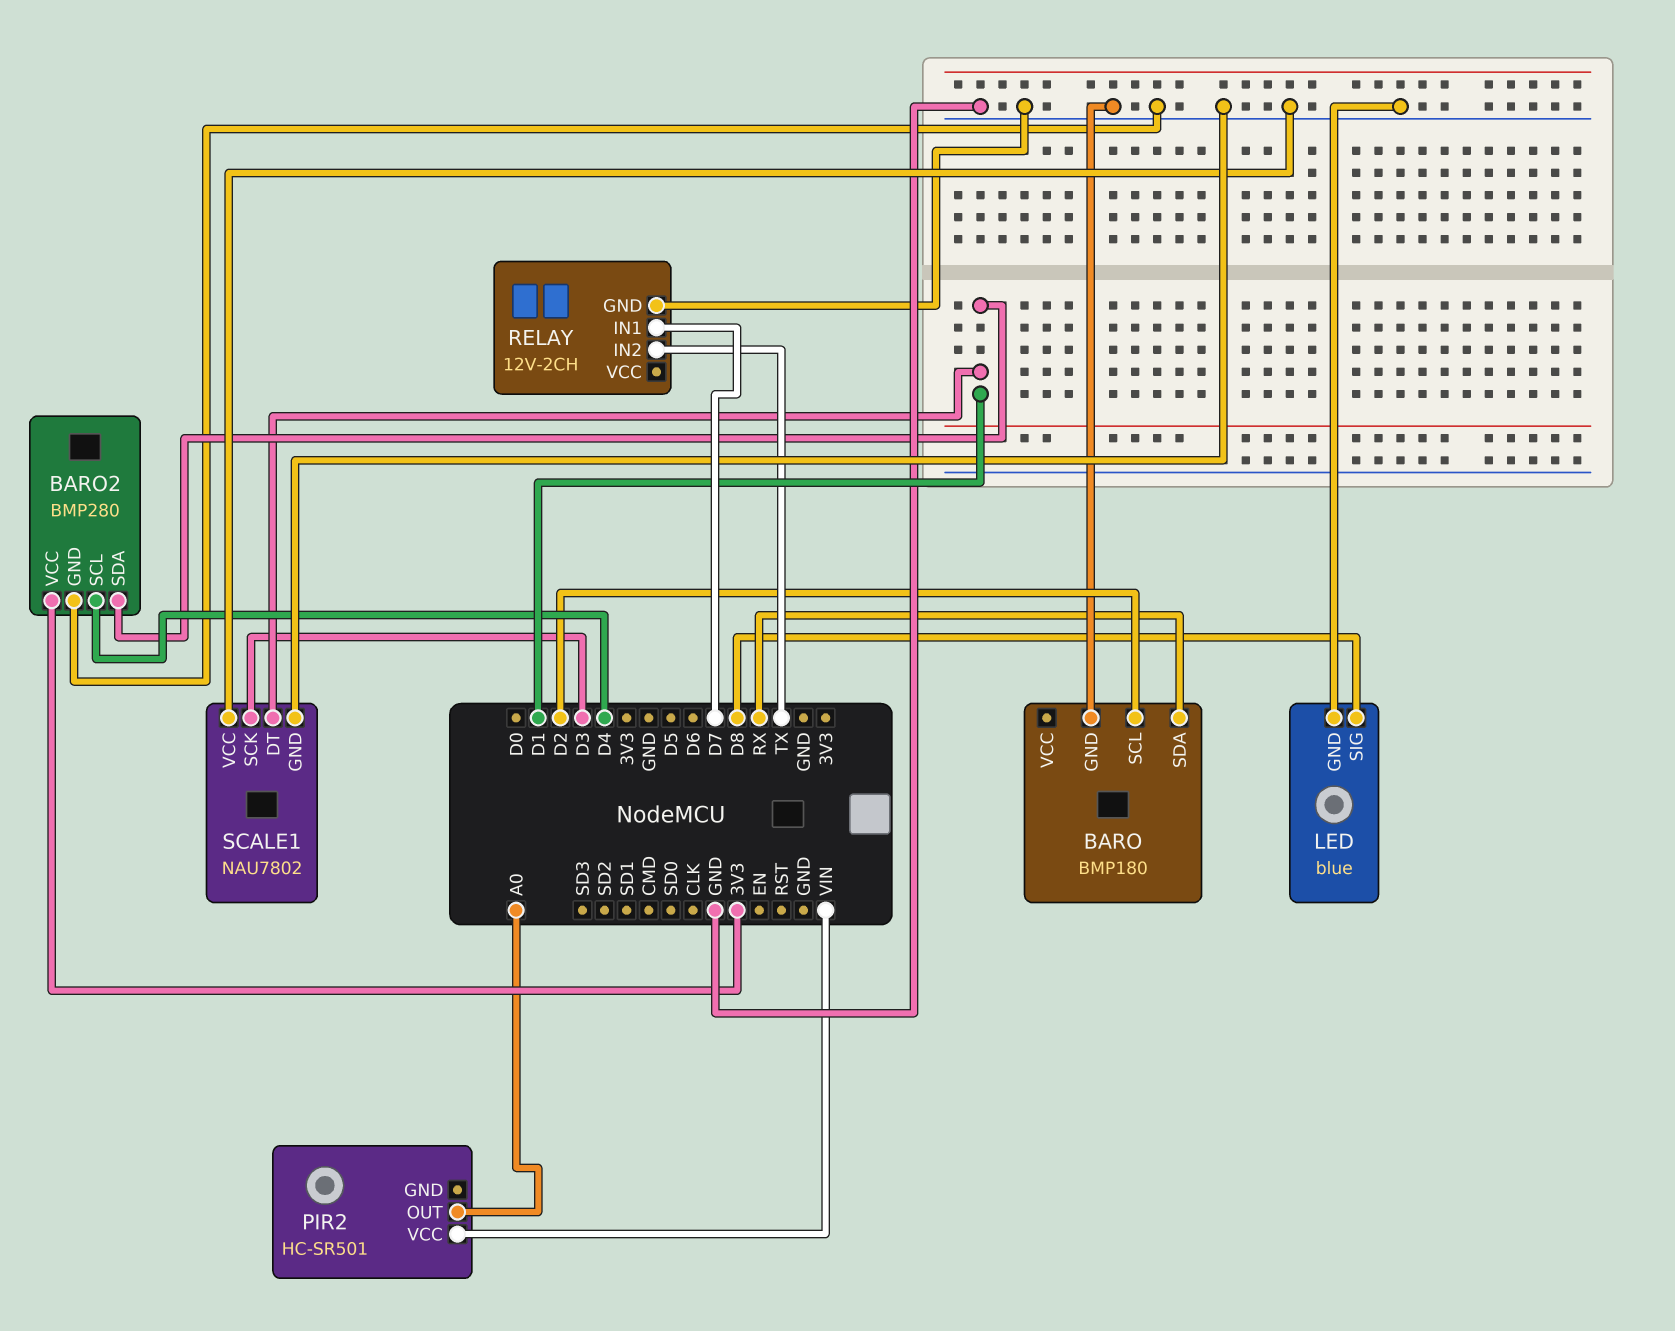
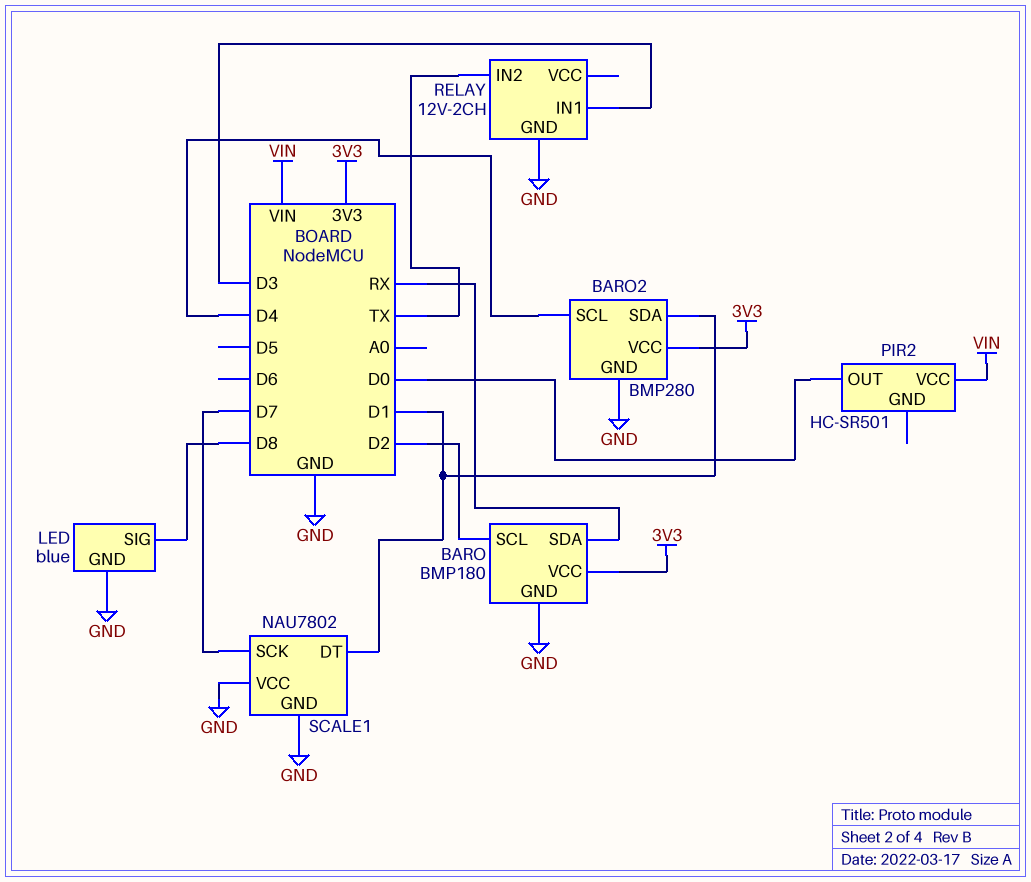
BARO pin VCC: none -> 3V3
PIR2 pin OUT: A0 -> D0
RELAY pin IN1: D7 -> D3
SCALE1 pin SCK: D3 -> D7

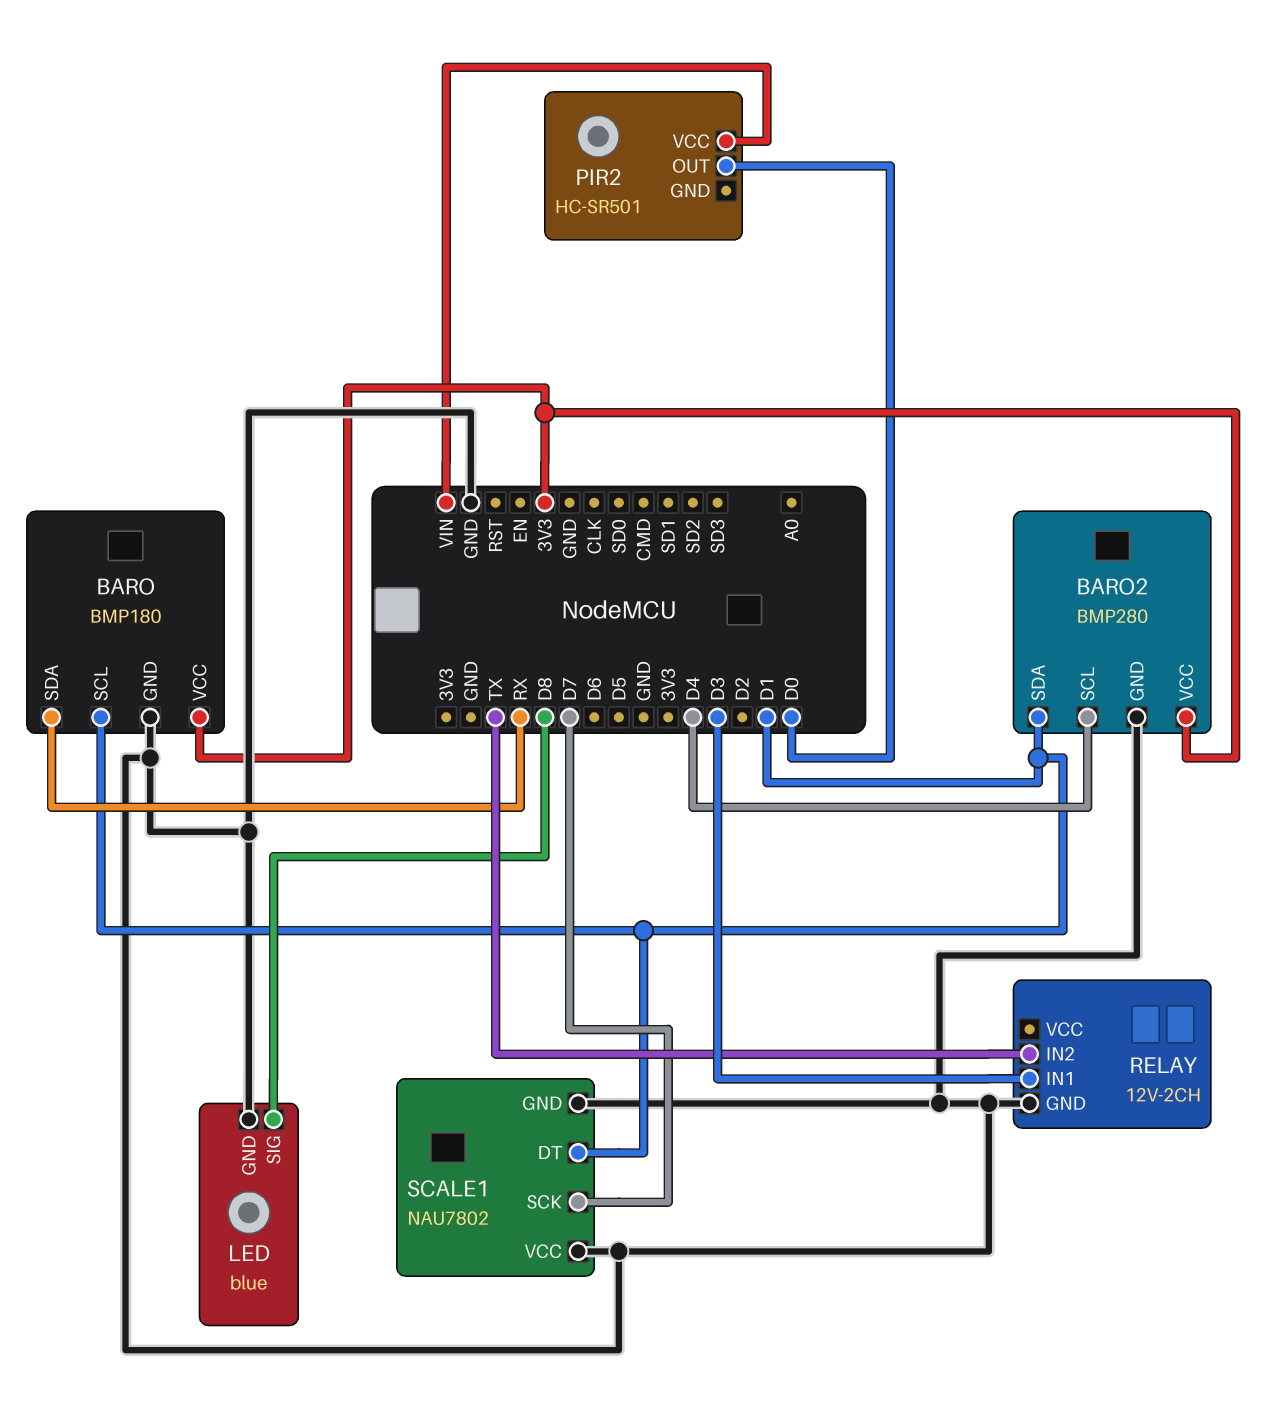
BARO pin SCL: D2 -> D1

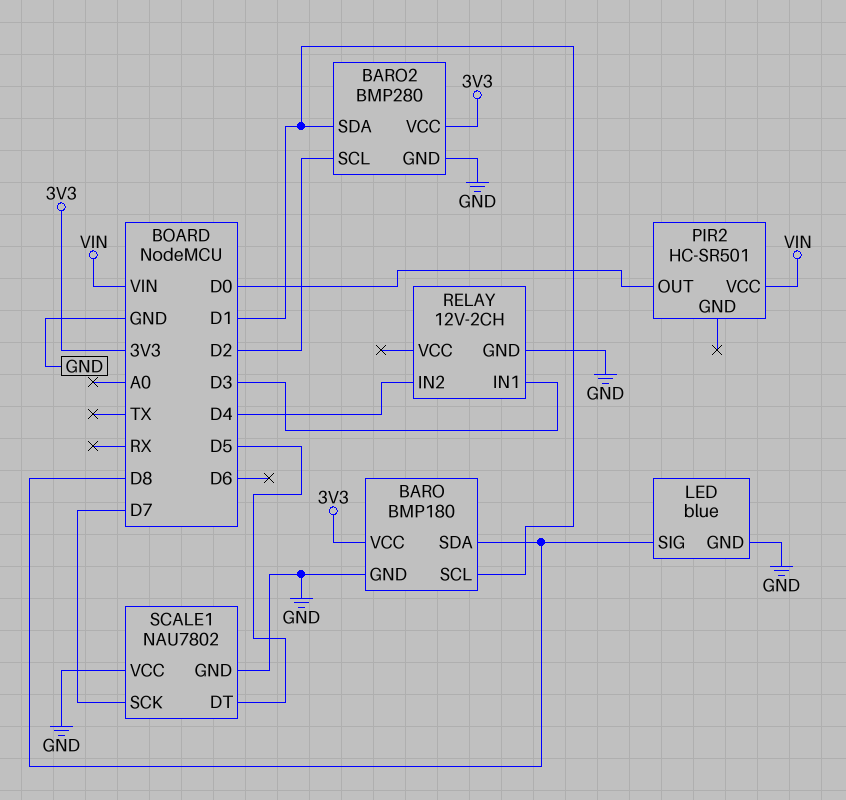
BARO pin SDA: RX -> D8
BARO2 pin SCL: D4 -> D2
RELAY pin IN2: TX -> D4
SCALE1 pin DT: D1 -> D5

